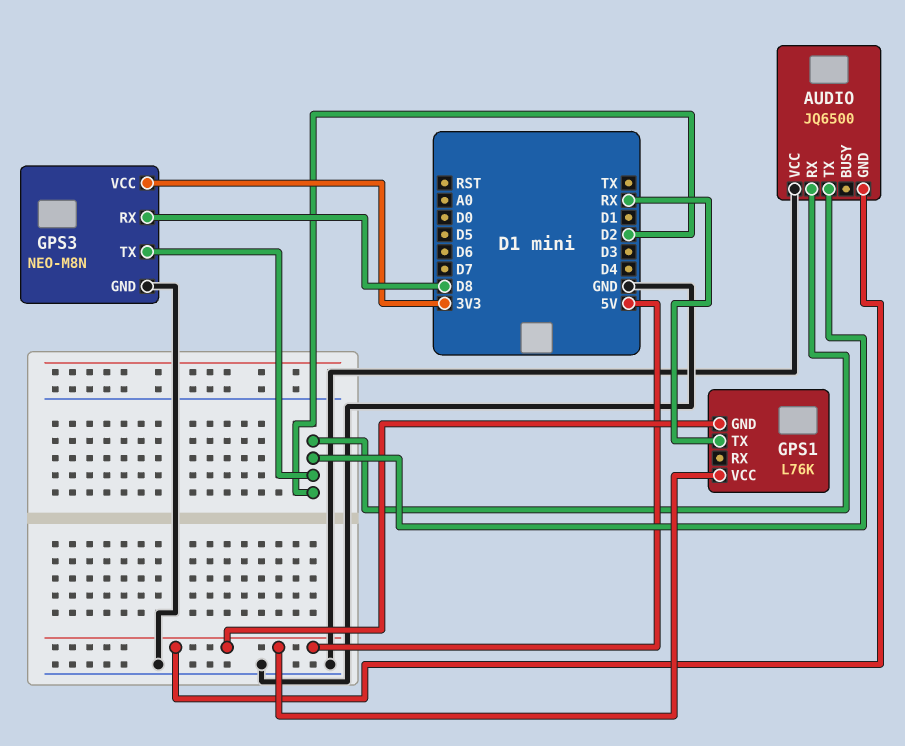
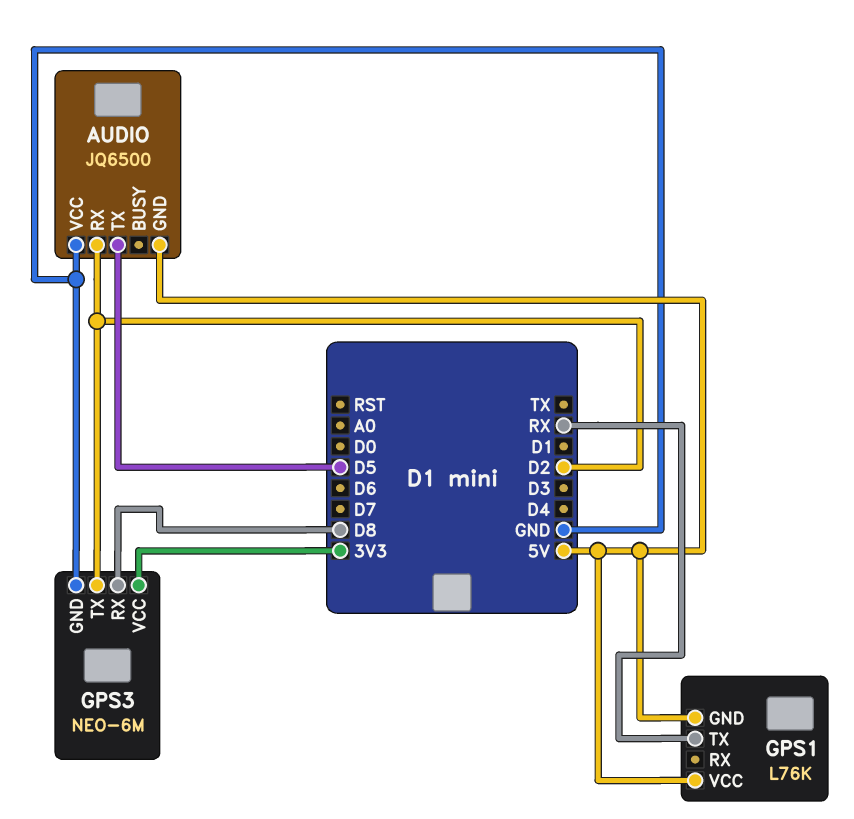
AUDIO pin TX: D2 -> D5
GPS3: NEO-M8N -> NEO-6M

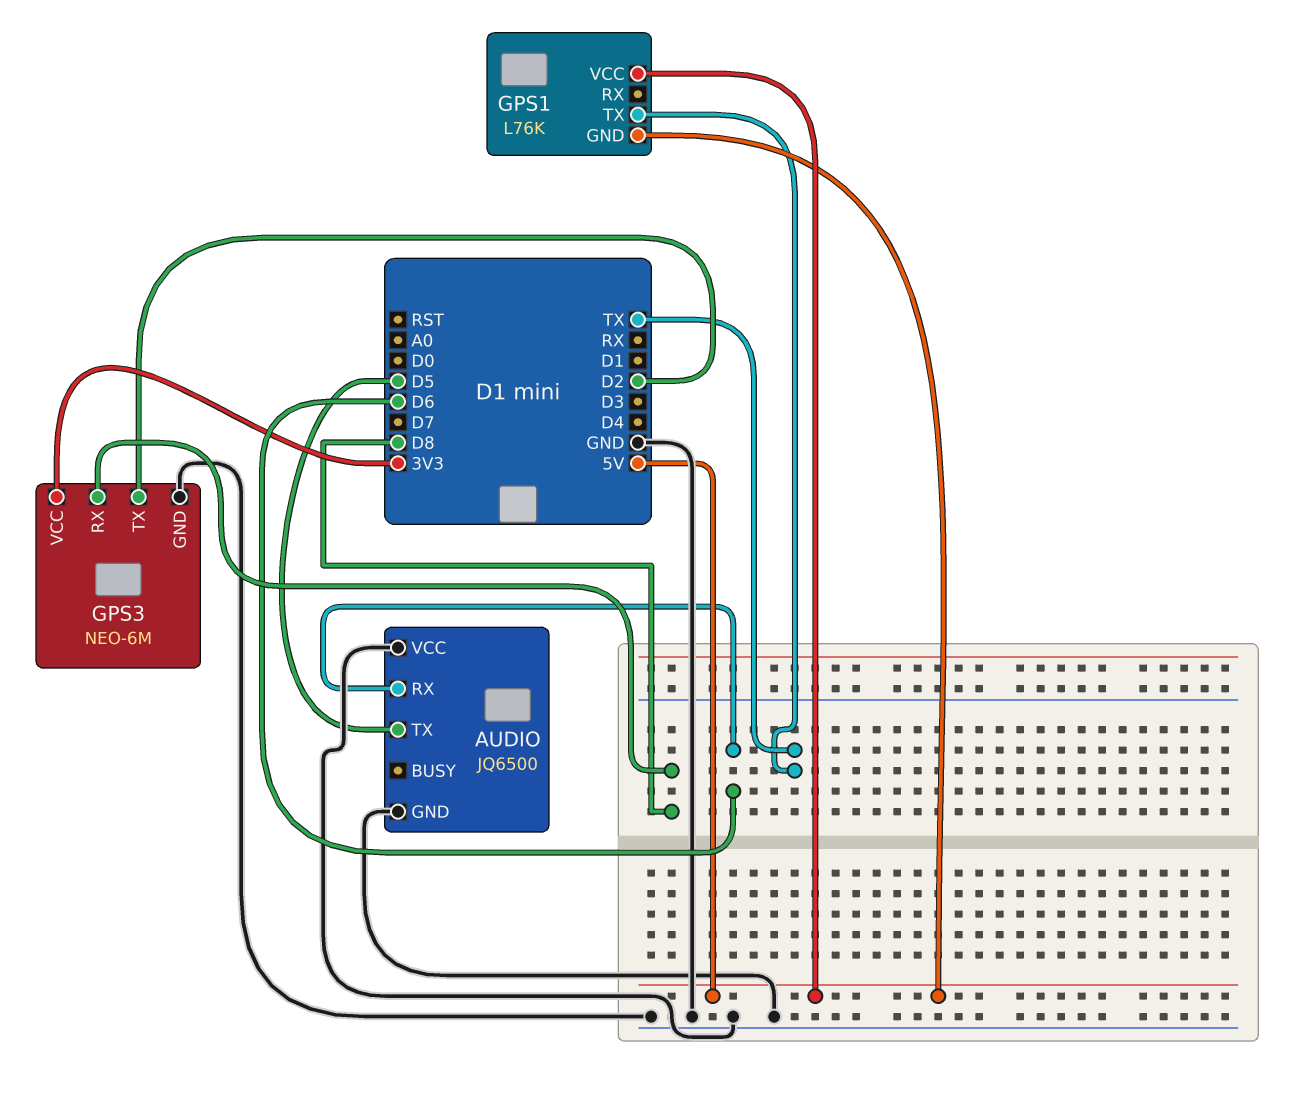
AUDIO pin GND: 5V -> GND
AUDIO pin RX: D2 -> D6
GPS1 pin TX: RX -> TX

